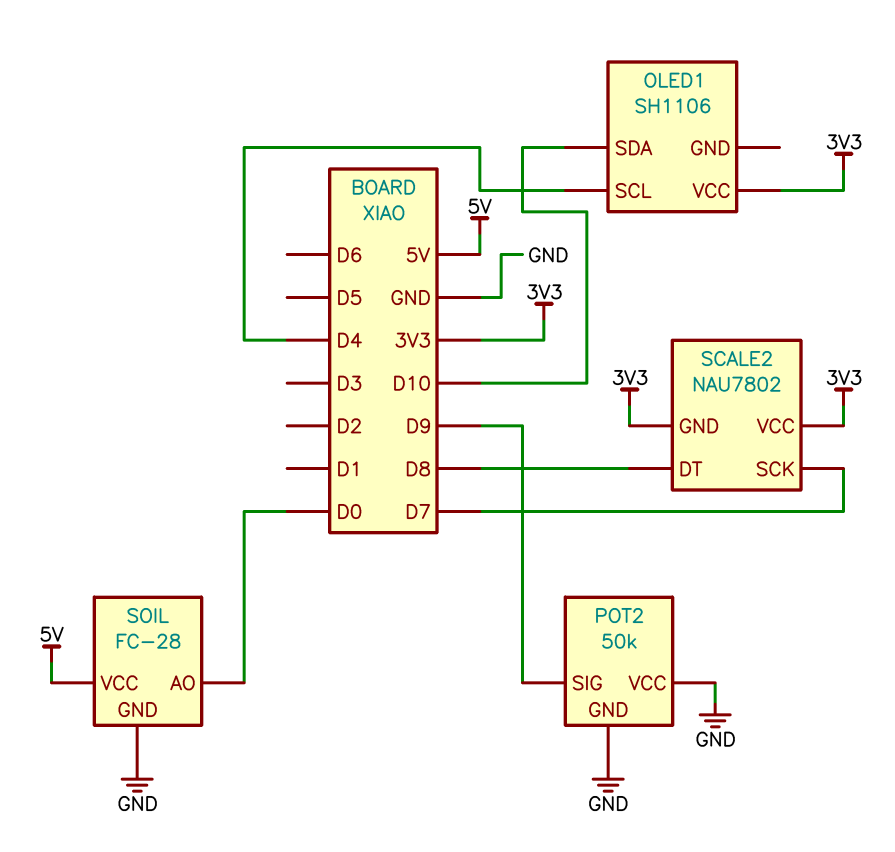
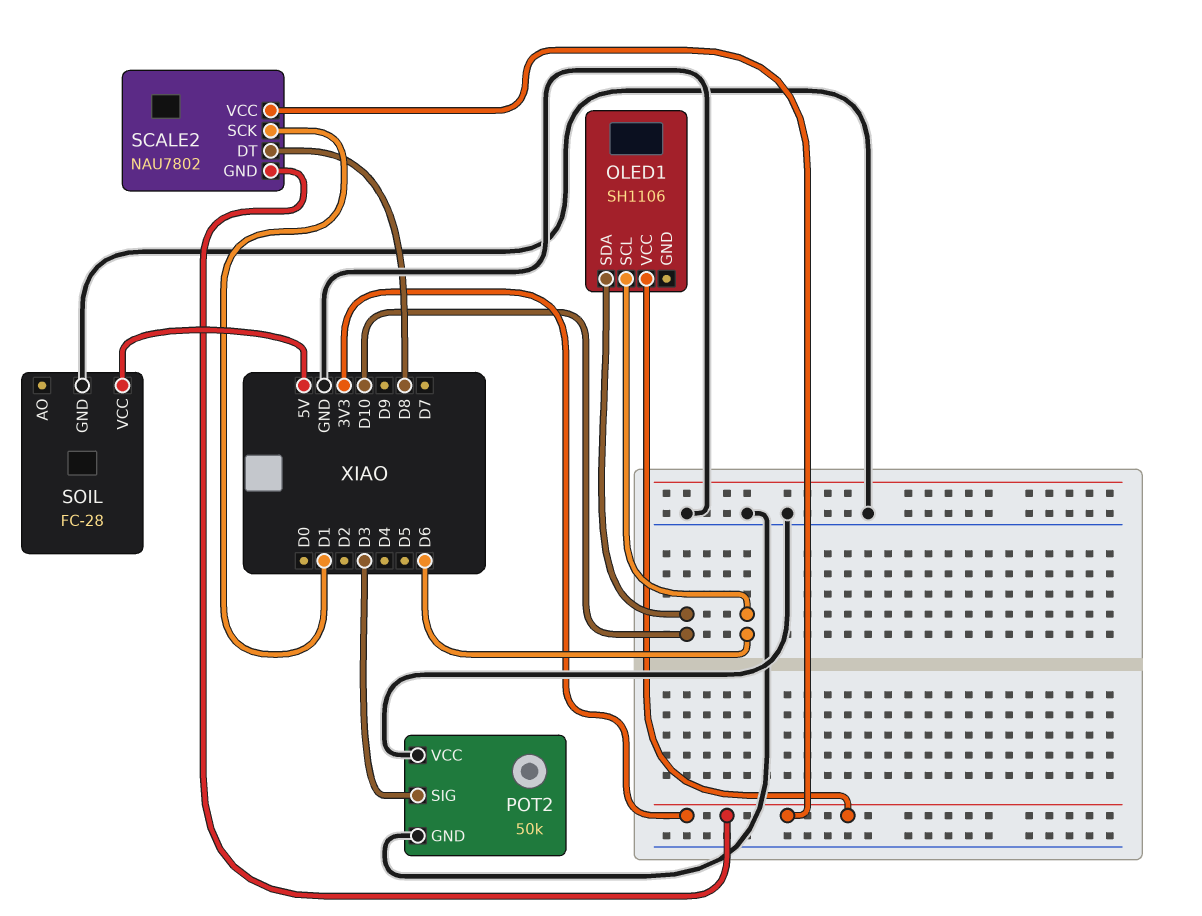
OLED1 pin SCL: D4 -> D6
POT2 pin SIG: D9 -> D3
SCALE2 pin SCK: D7 -> D1
SOIL pin AO: D0 -> none

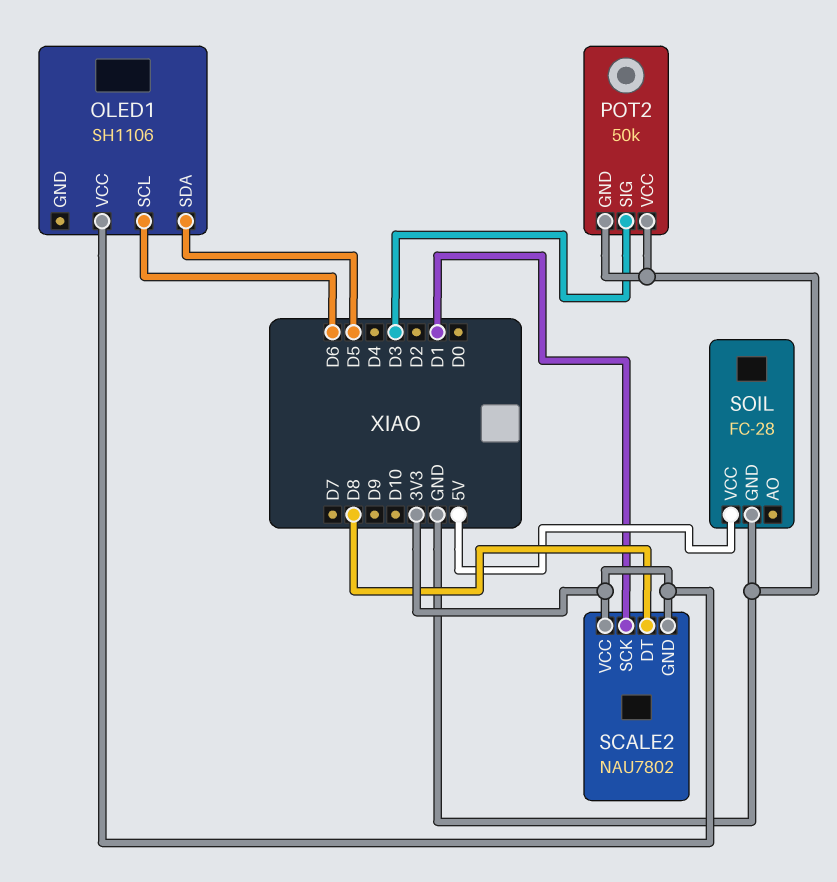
OLED1 pin SDA: D10 -> D5

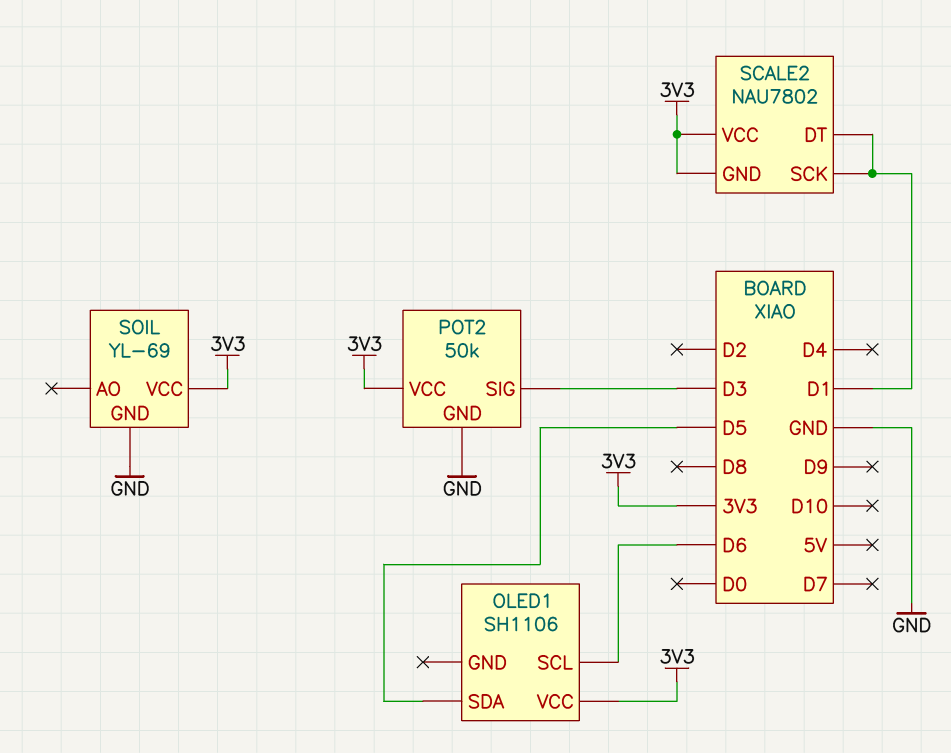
POT2 pin VCC: GND -> 3V3
SCALE2 pin DT: D8 -> D1
SOIL: FC-28 -> YL-69
SOIL pin VCC: 5V -> 3V3

